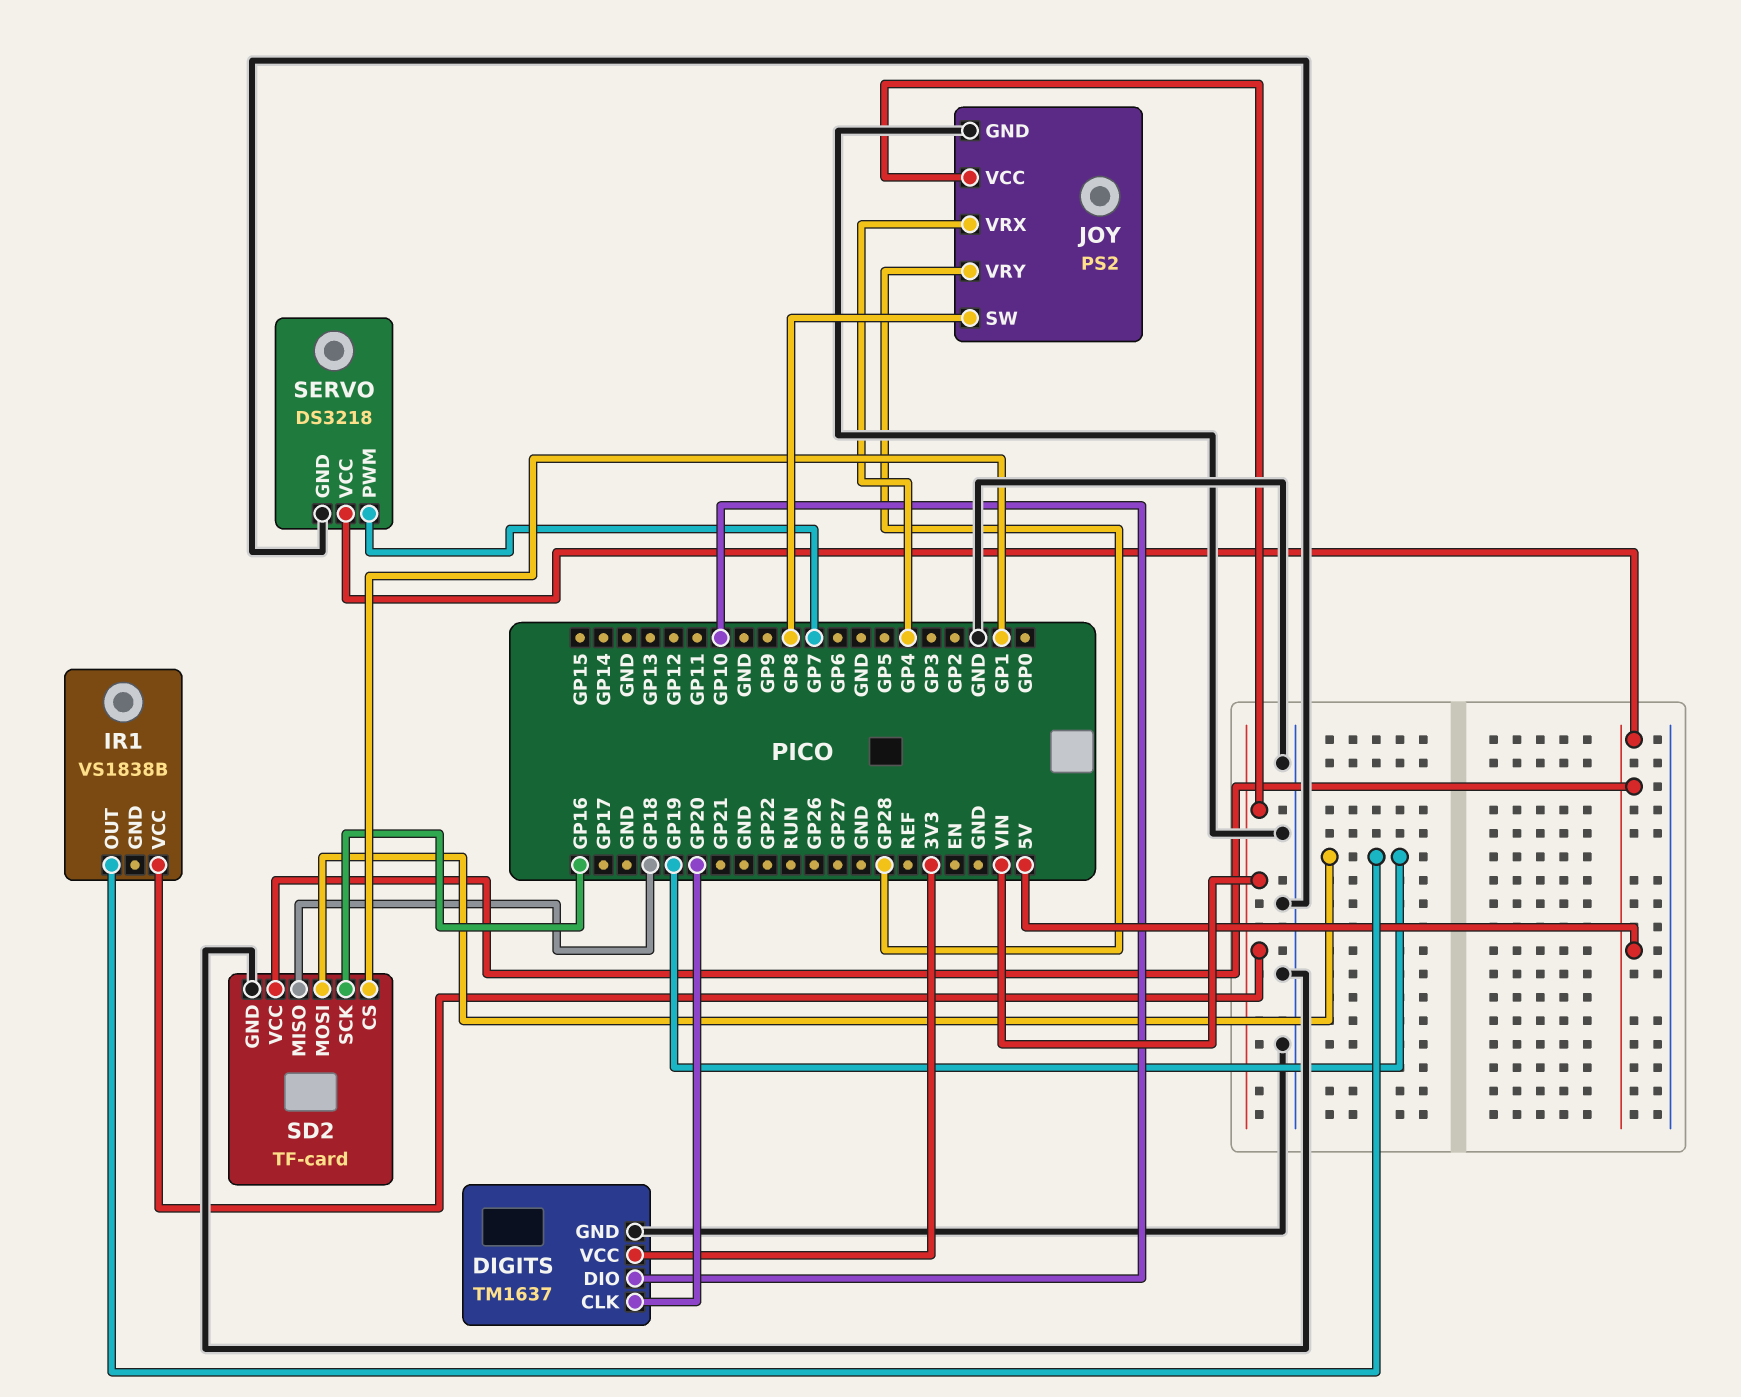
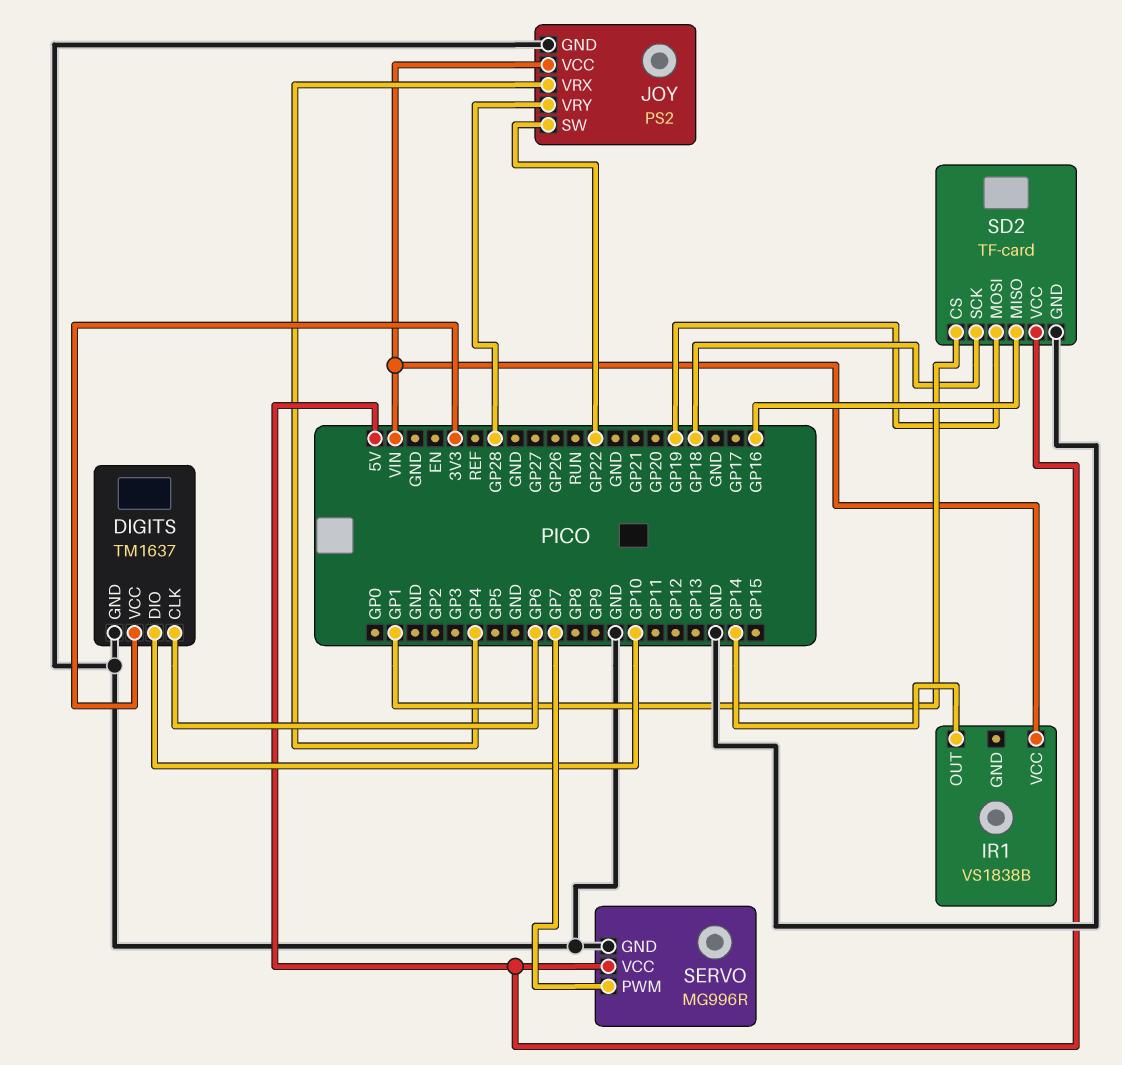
DIGITS pin CLK: GP20 -> GP6
IR1 pin OUT: GP19 -> GP14
JOY pin SW: GP8 -> GP22
SD2 pin MISO: GP18 -> GP16
SD2 pin SCK: GP16 -> GP18
SERVO: DS3218 -> MG996R

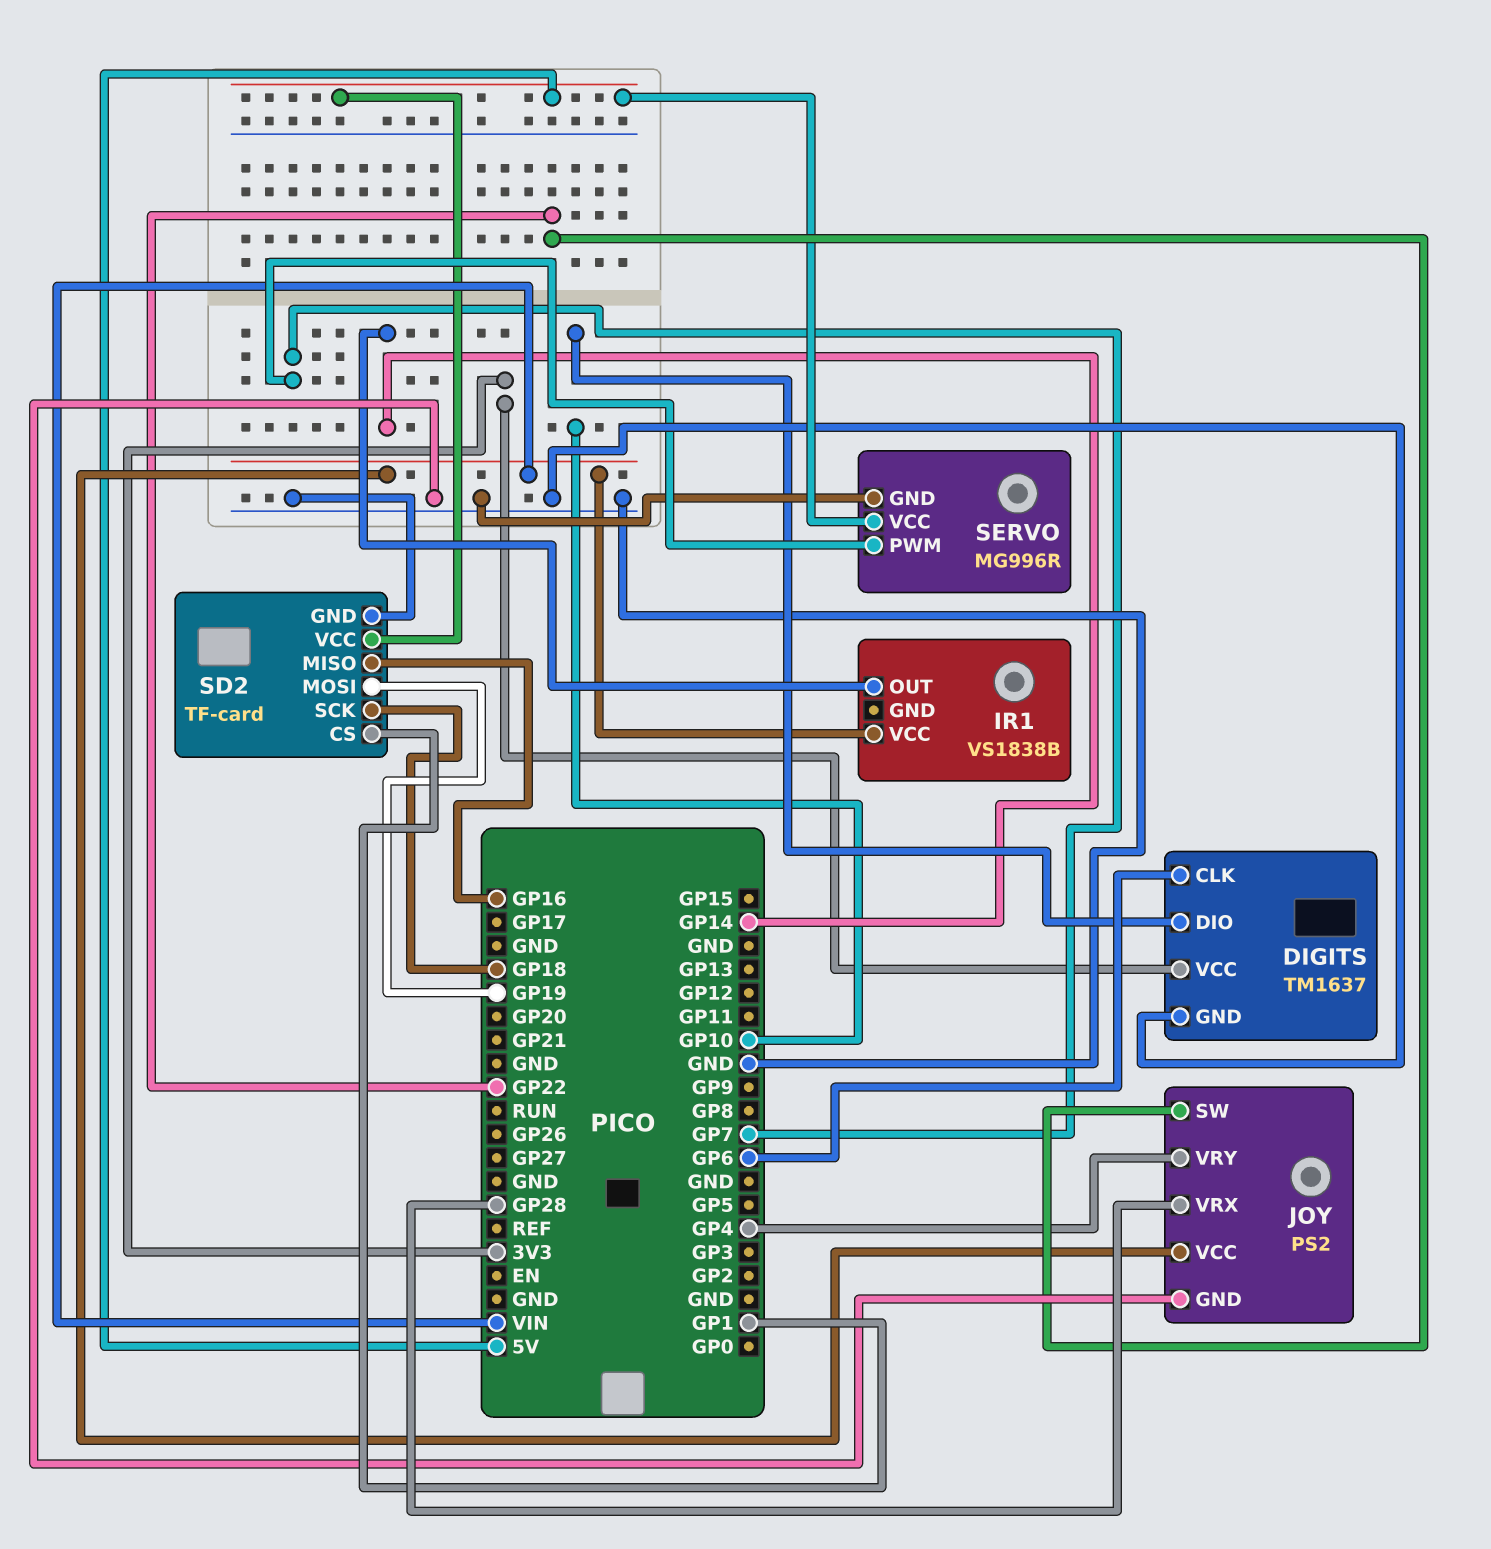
JOY pin VRX: GP4 -> GP28
JOY pin VRY: GP28 -> GP4

